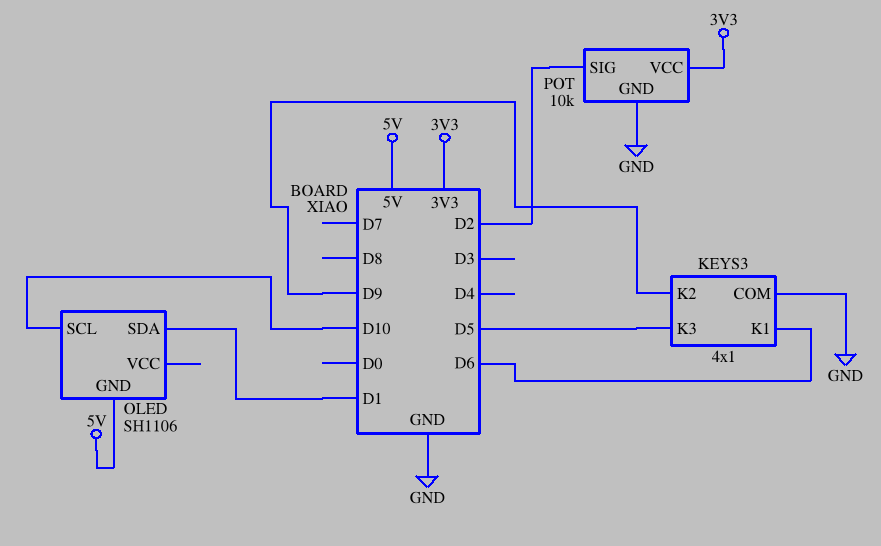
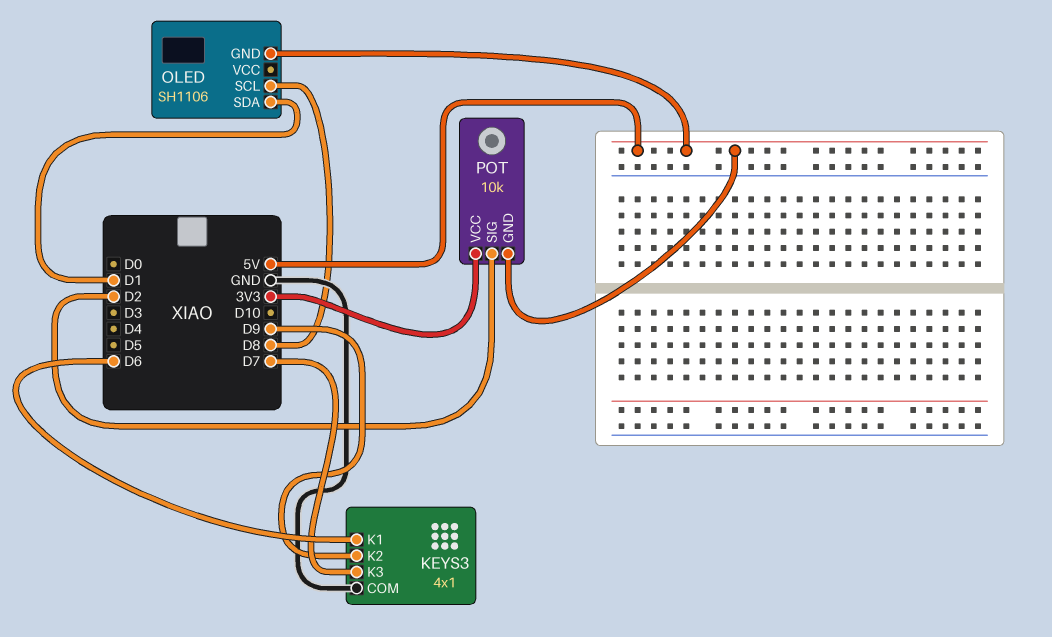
KEYS3 pin K3: D5 -> D7
OLED pin SCL: D10 -> D8
POT pin GND: GND -> 5V

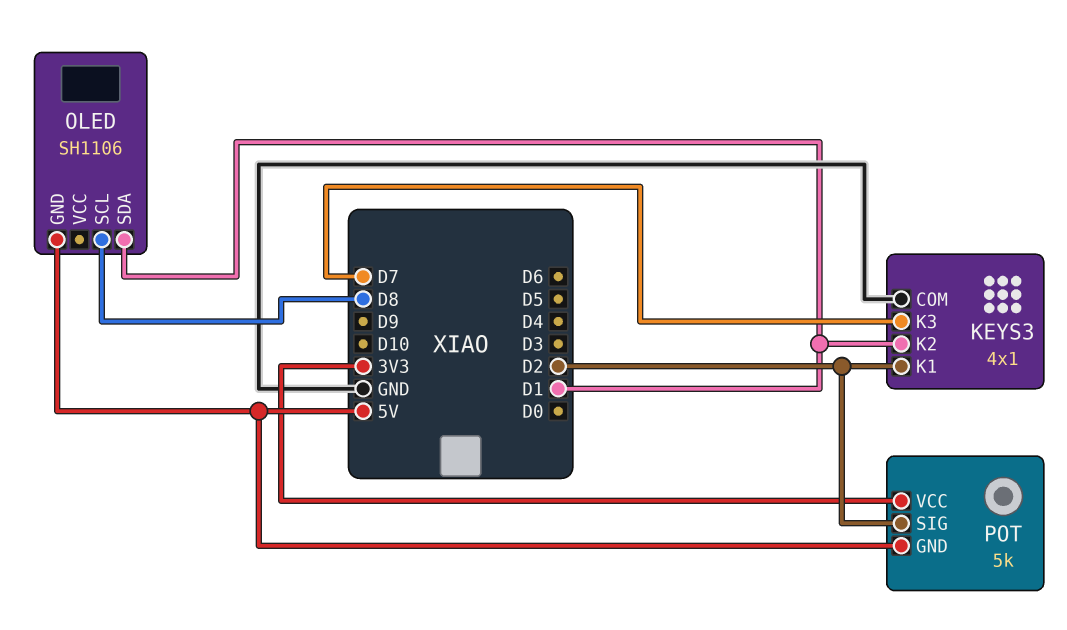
KEYS3 pin K1: D6 -> D2
KEYS3 pin K2: D9 -> D1
POT: 10k -> 5k

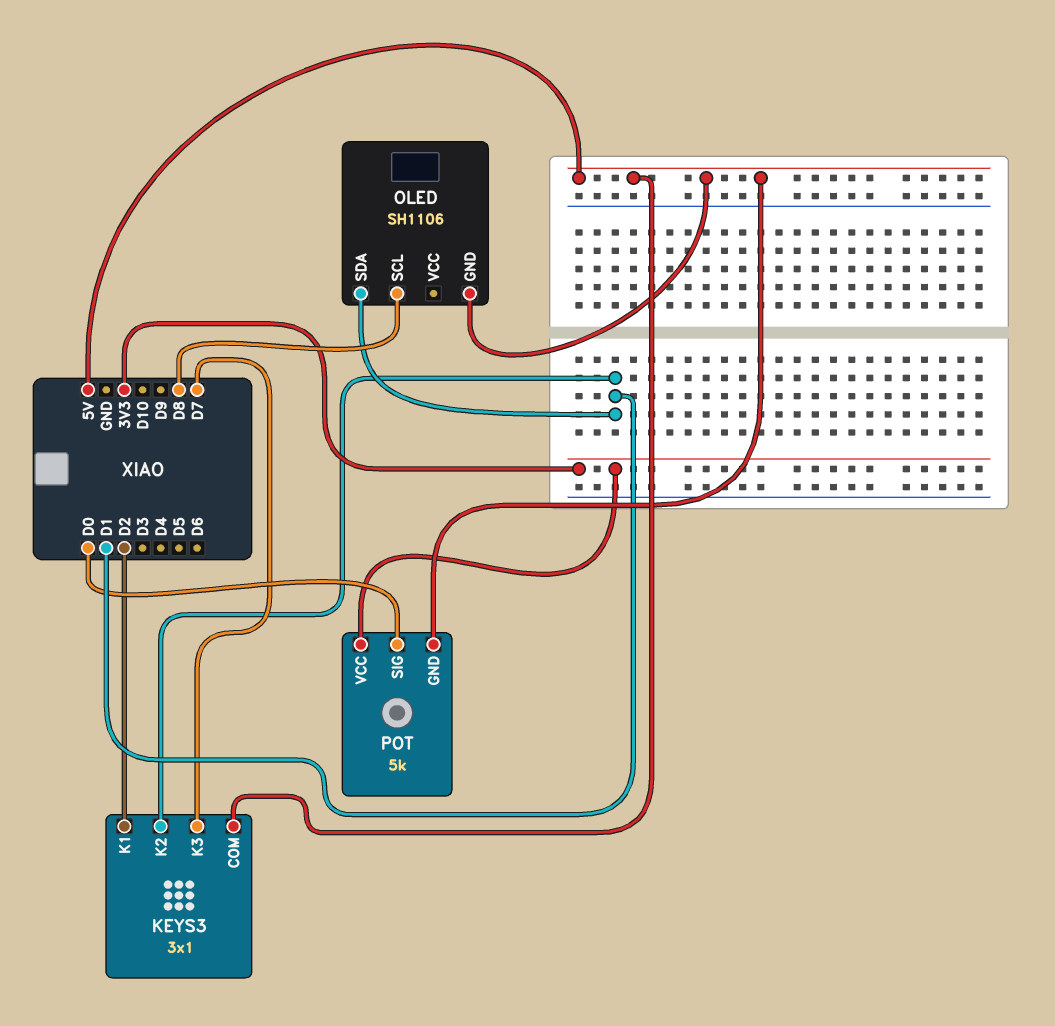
KEYS3: 4x1 -> 3x1
KEYS3 pin COM: GND -> 5V
POT pin SIG: D2 -> D0

